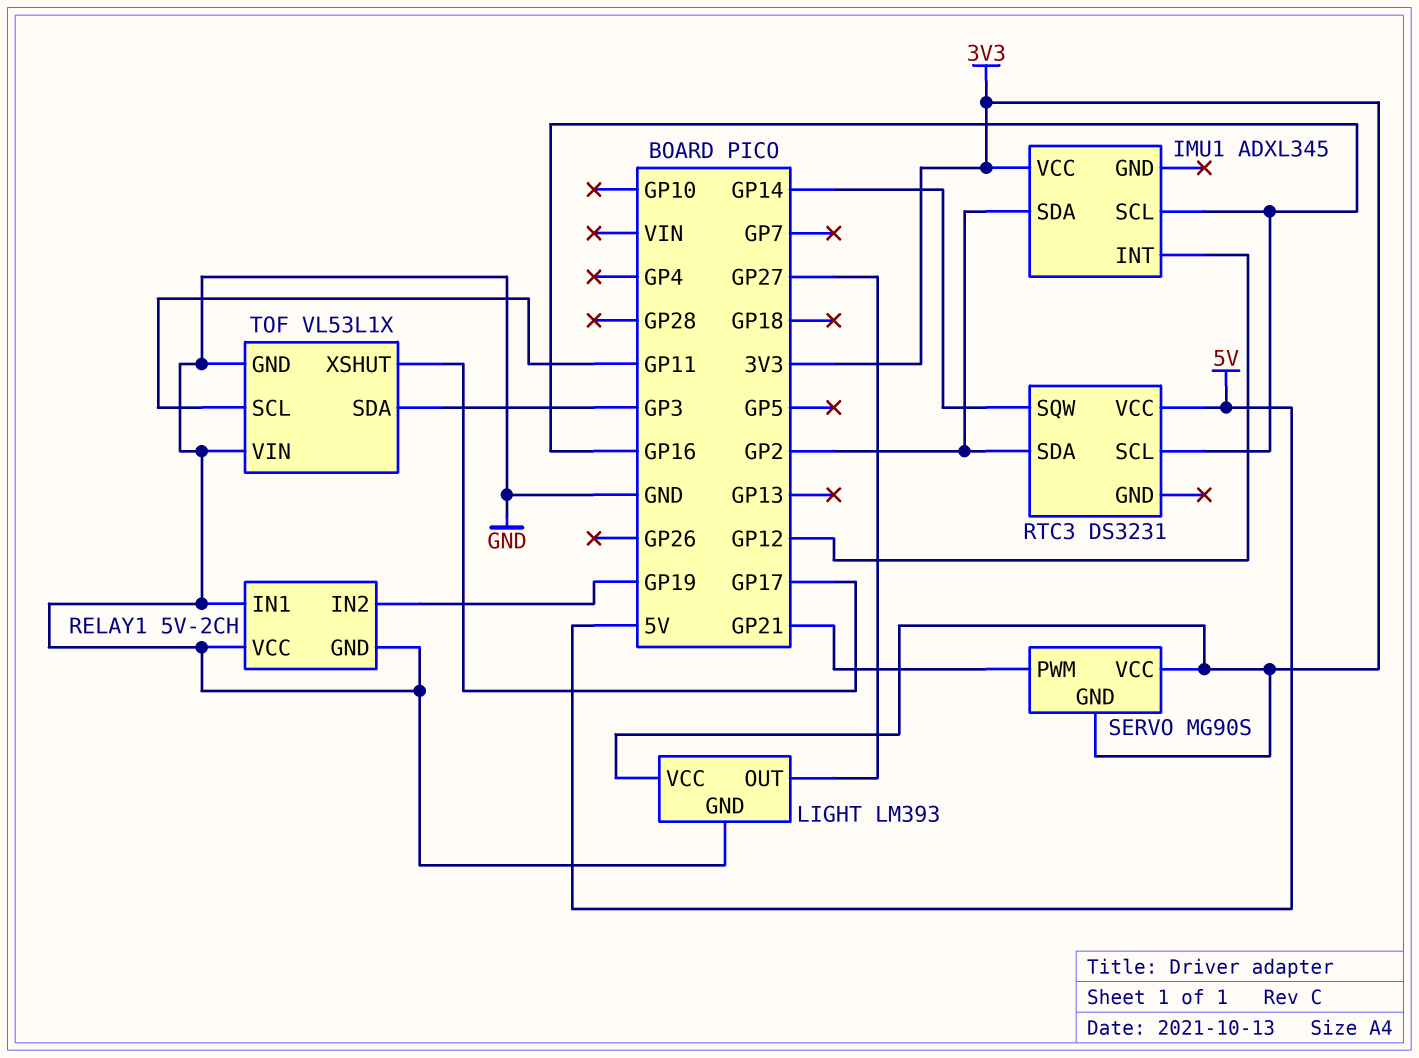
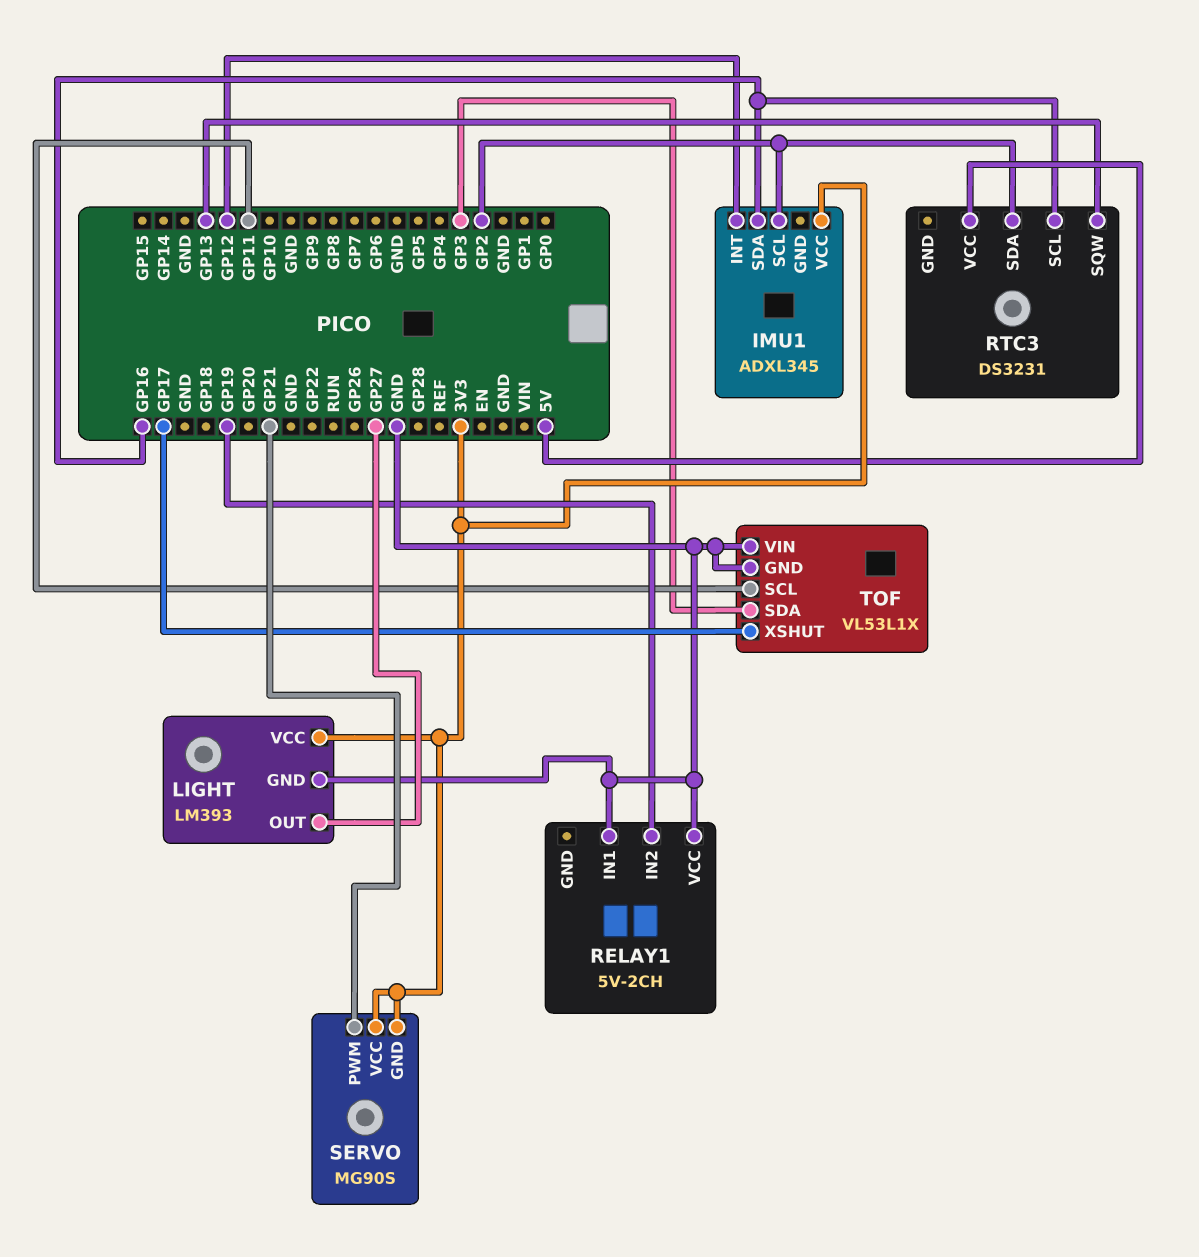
IMU1 pin SCL: GP16 -> GP2
IMU1 pin SDA: GP2 -> GP16
RELAY1 pin GND: GND -> none
RTC3 pin SQW: GP14 -> GP13

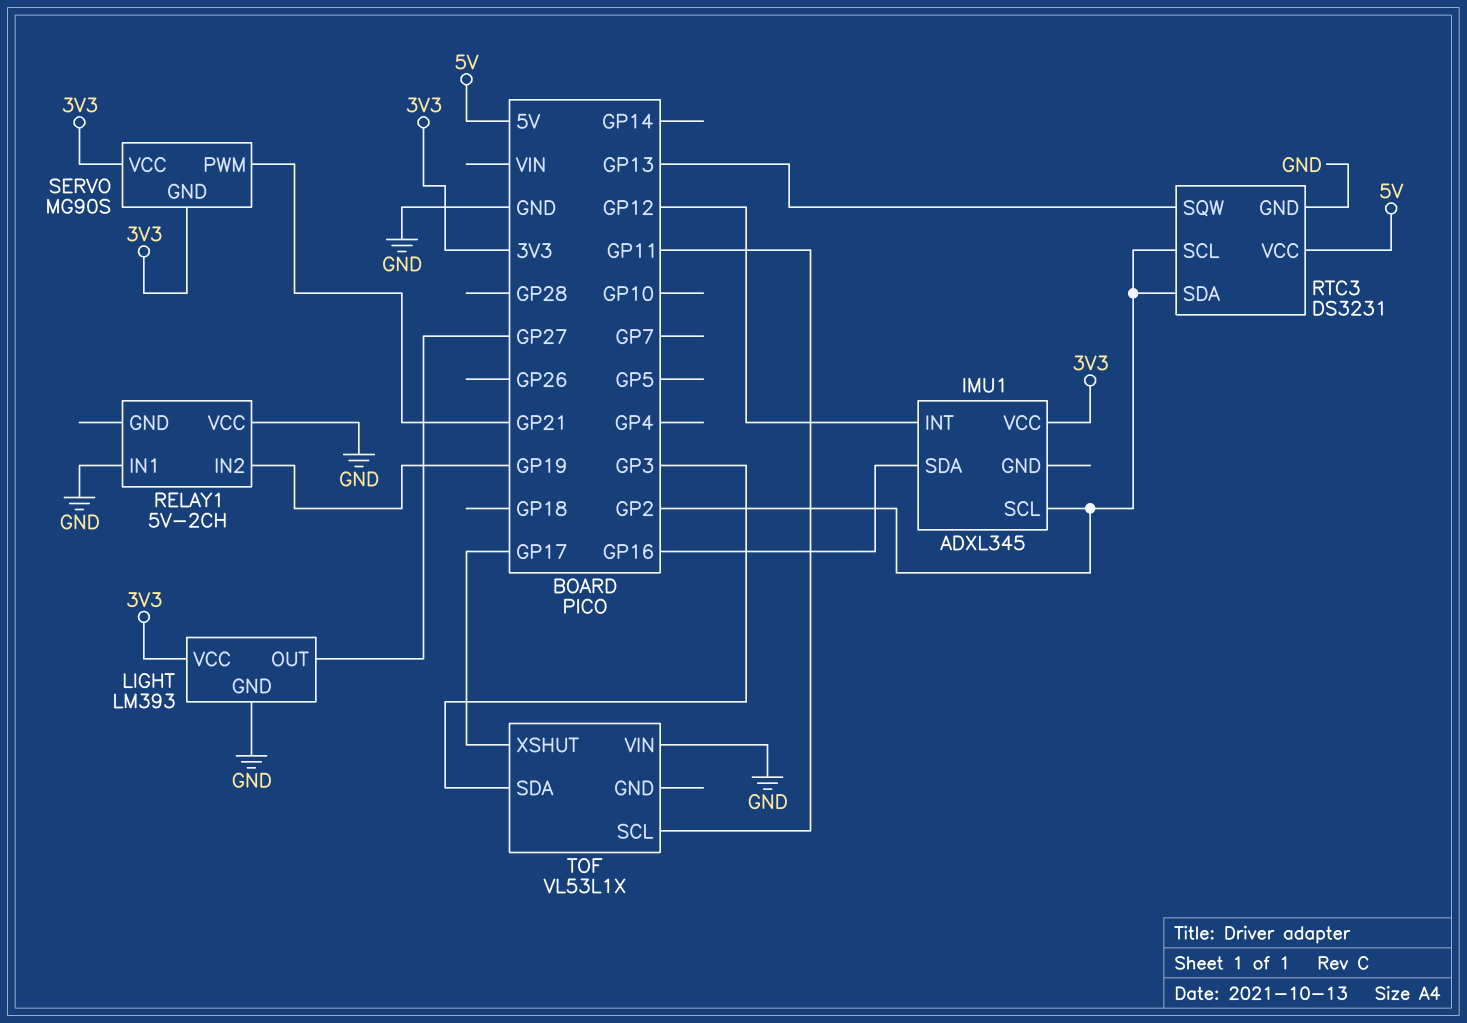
RTC3 pin GND: none -> GND
RTC3 pin SCL: GP16 -> GP2
TOF pin GND: GND -> none

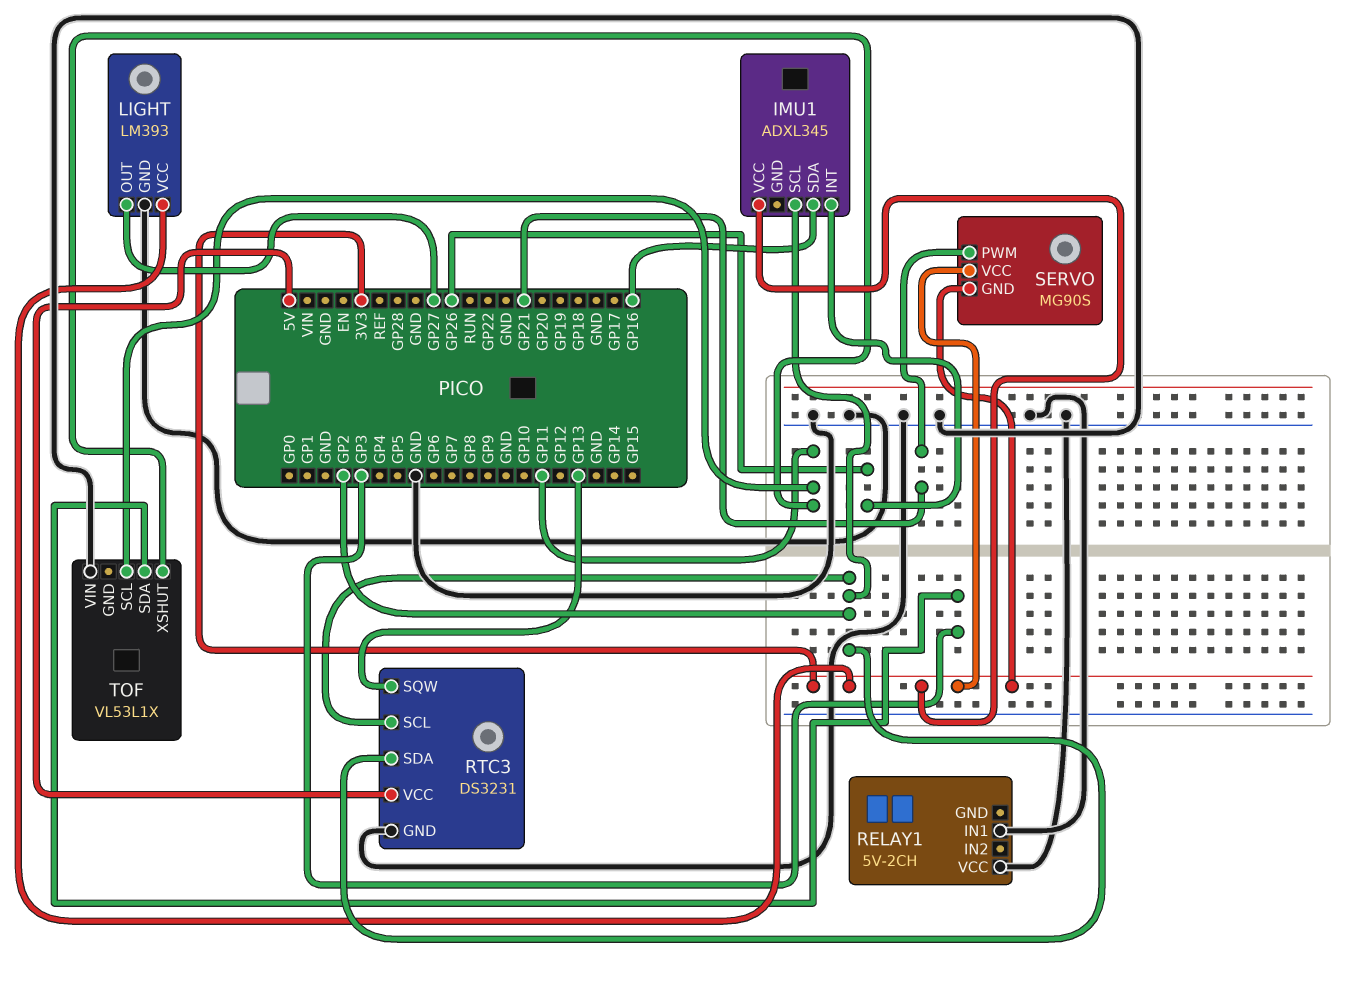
IMU1 pin INT: GP12 -> GP26
RELAY1 pin IN2: GP19 -> none
TOF pin XSHUT: GP17 -> GP11

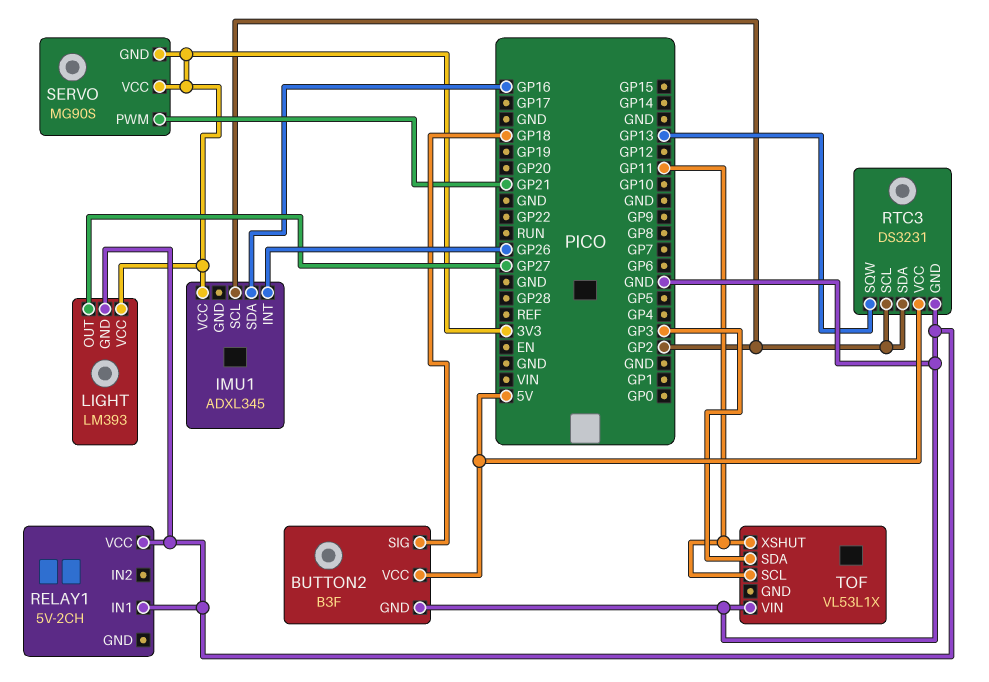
BUTTON2: none -> B3F
BUTTON2 pin GND: none -> GND
BUTTON2 pin SIG: none -> GP18
BUTTON2 pin VCC: none -> 5V

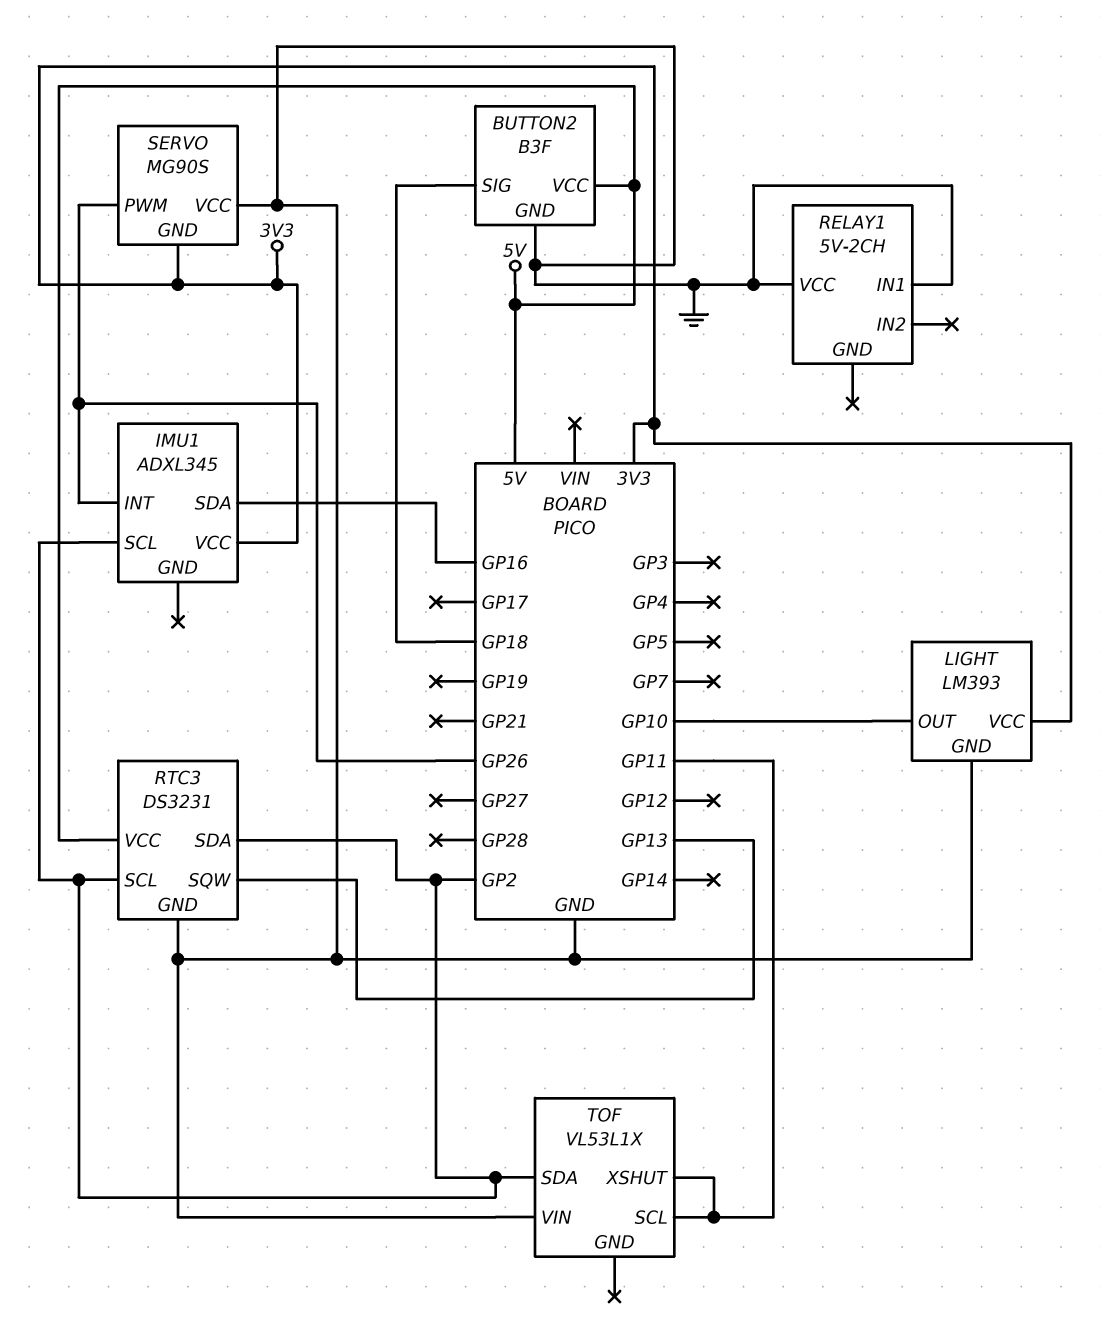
LIGHT pin OUT: GP27 -> GP10
SERVO pin PWM: GP21 -> GP26
SERVO pin VCC: 3V3 -> GND
TOF pin SDA: GP3 -> GP2

